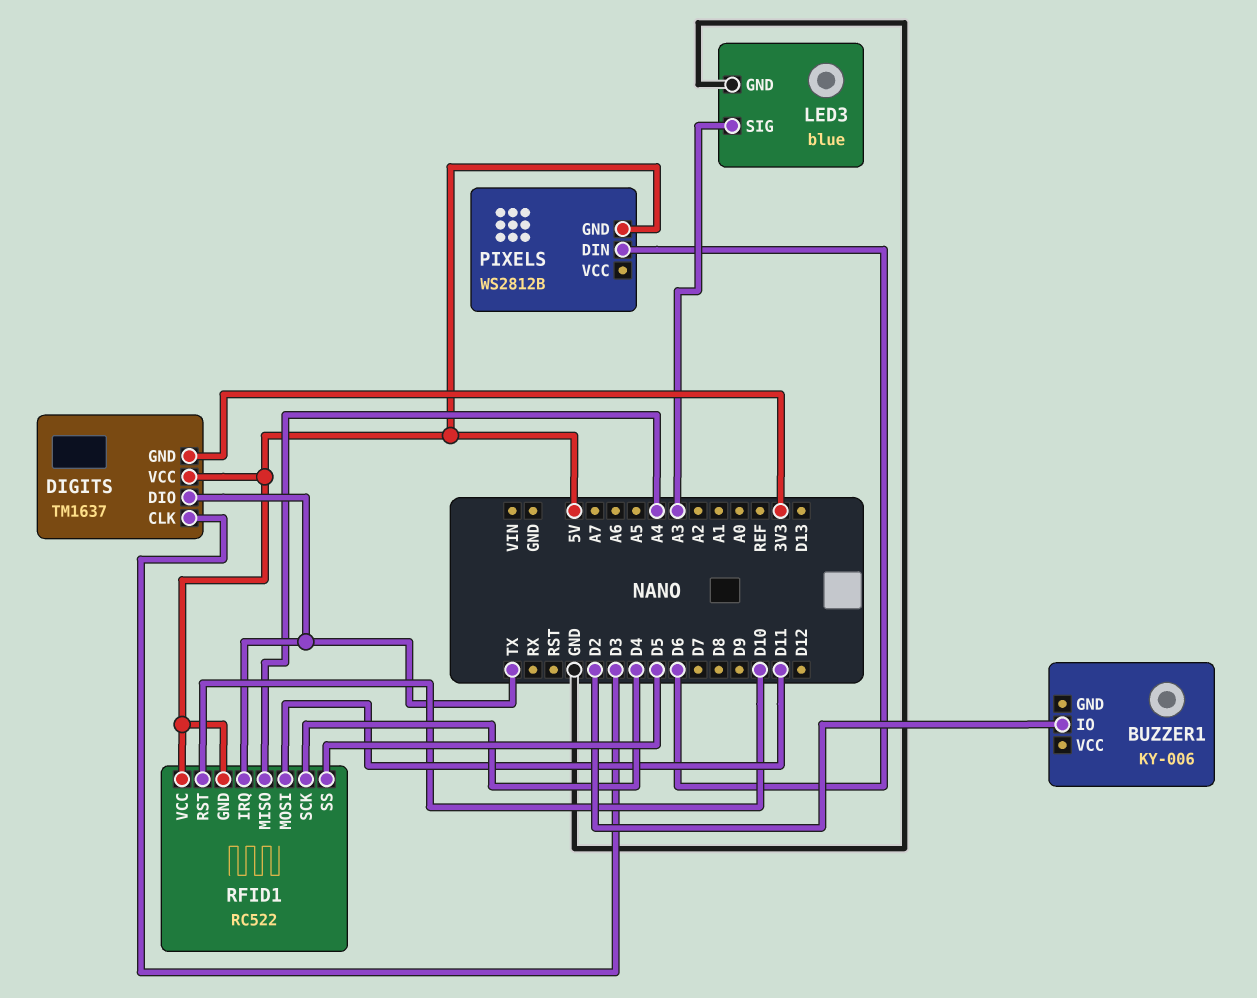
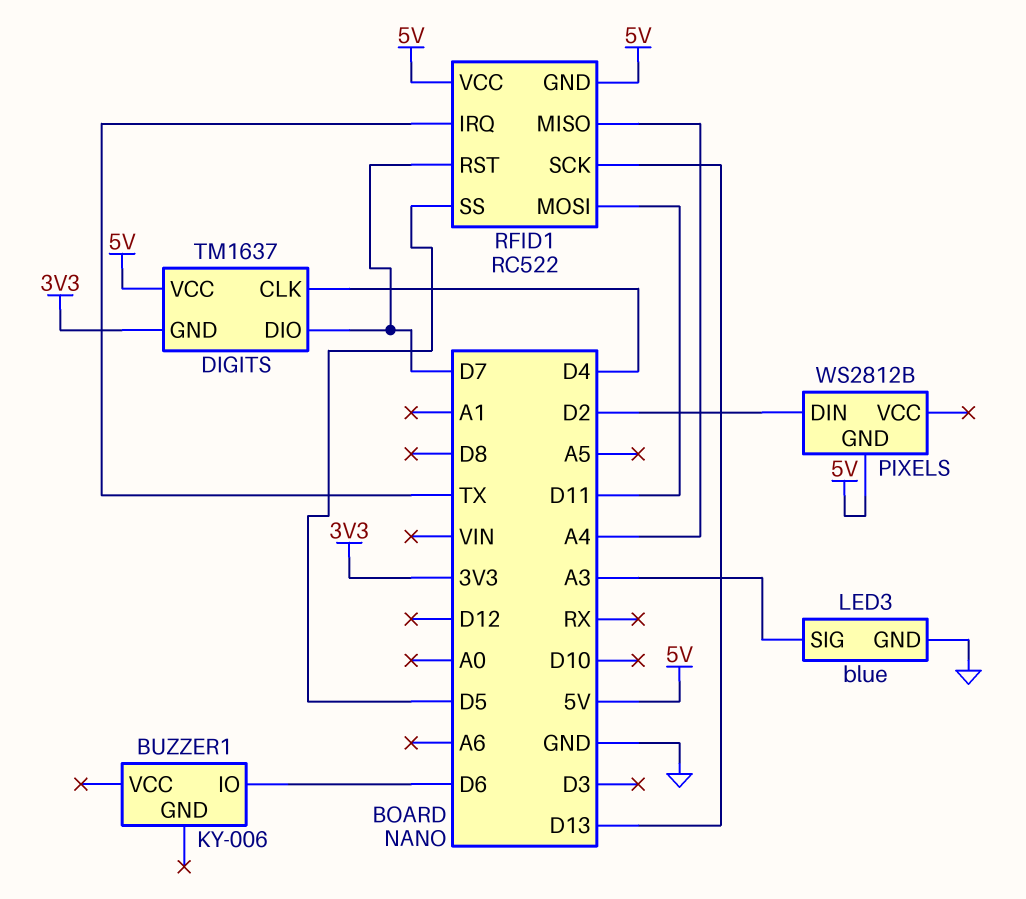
BUZZER1 pin IO: D2 -> D6
DIGITS pin CLK: D3 -> D4
DIGITS pin DIO: TX -> D7
PIXELS pin DIN: D6 -> D2
RFID1 pin RST: D10 -> D7
RFID1 pin SCK: D4 -> D13

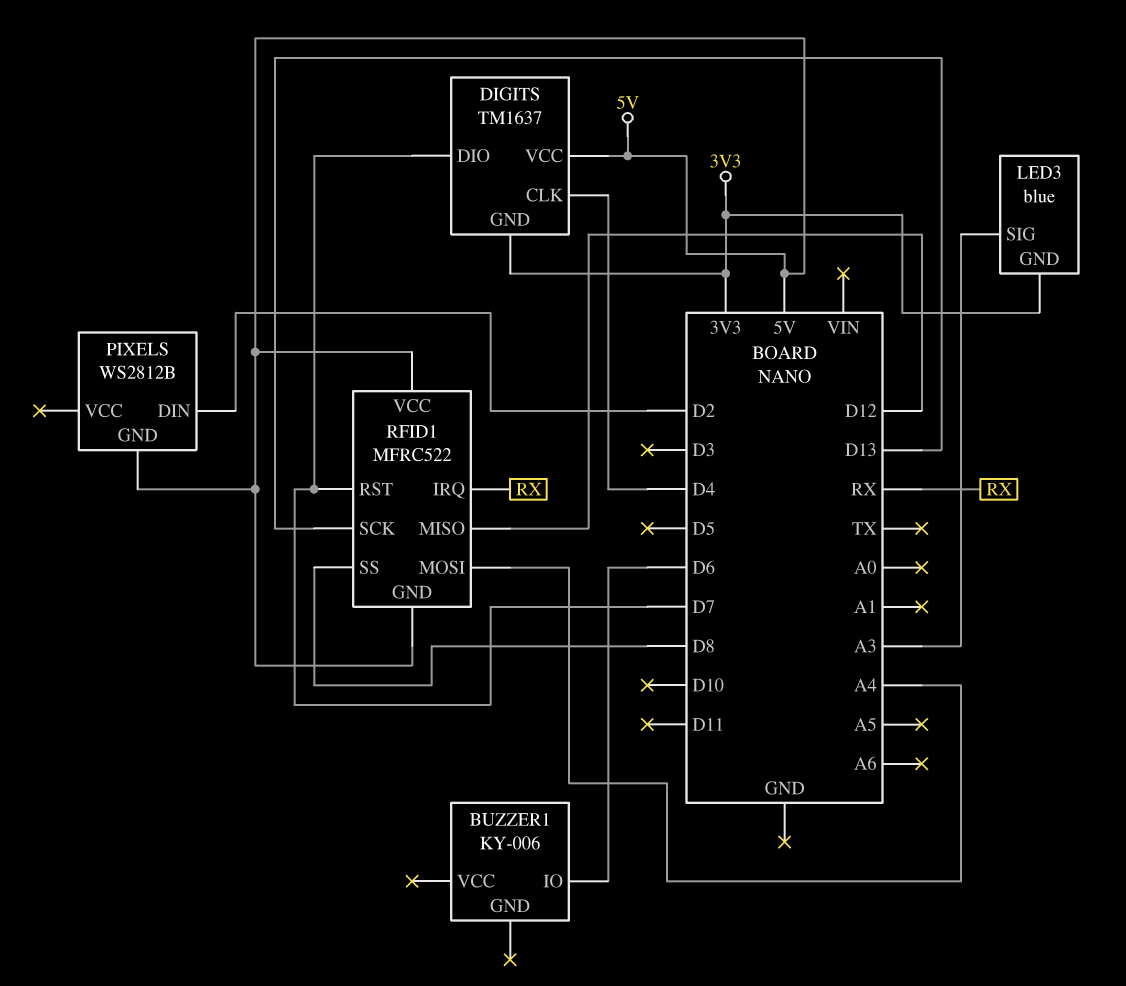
LED3 pin GND: GND -> 3V3
RFID1: RC522 -> MFRC522
RFID1 pin IRQ: TX -> RX
RFID1 pin MISO: A4 -> D12
RFID1 pin MOSI: D11 -> A4
RFID1 pin SS: D5 -> D8

